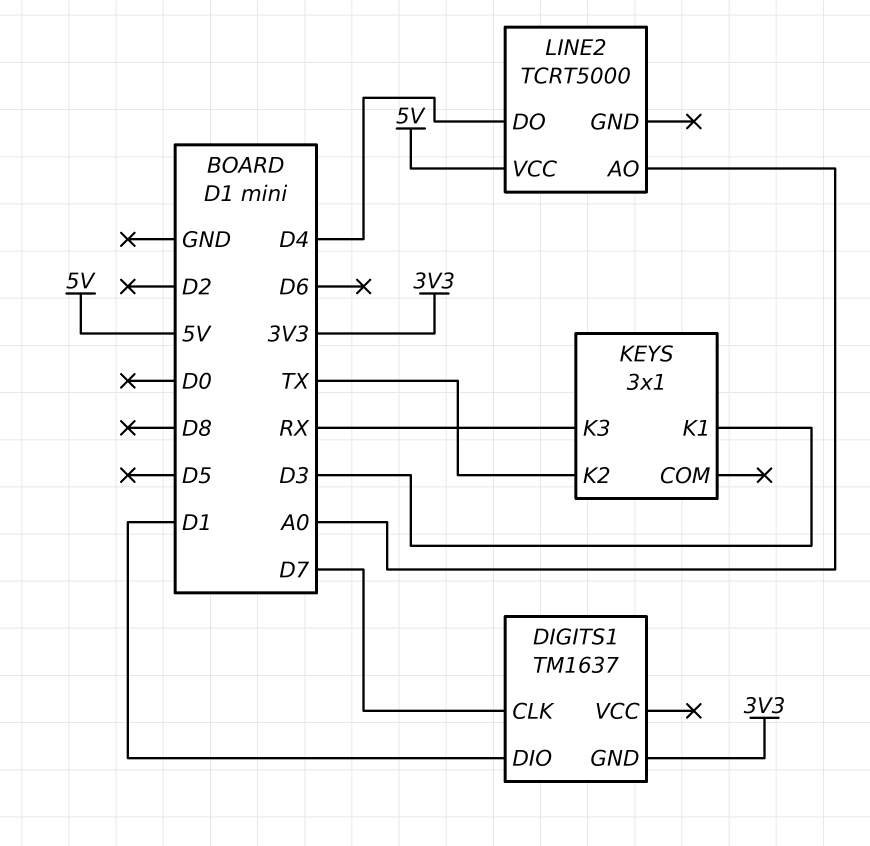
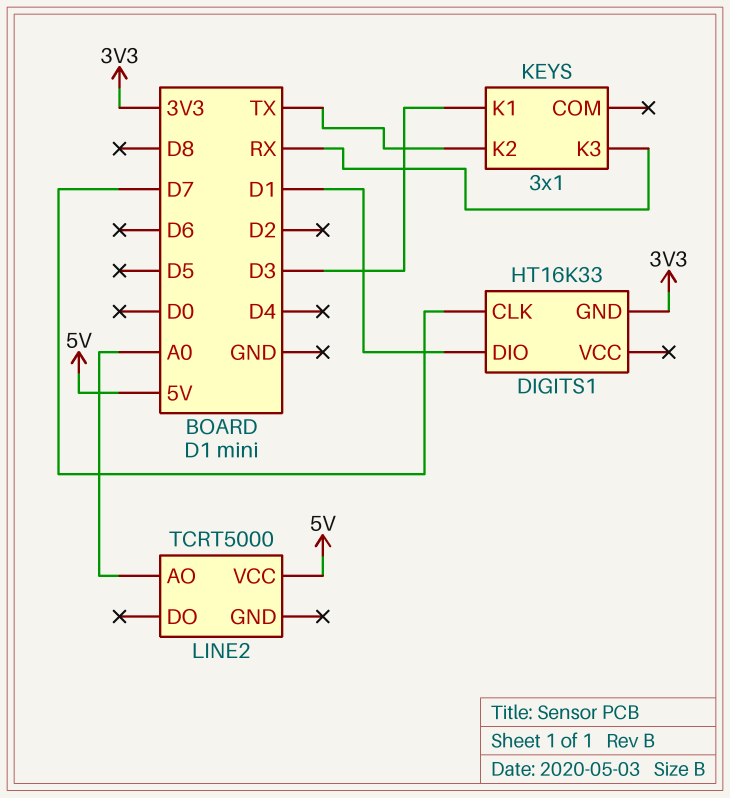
DIGITS1: TM1637 -> HT16K33
LINE2 pin DO: D4 -> none

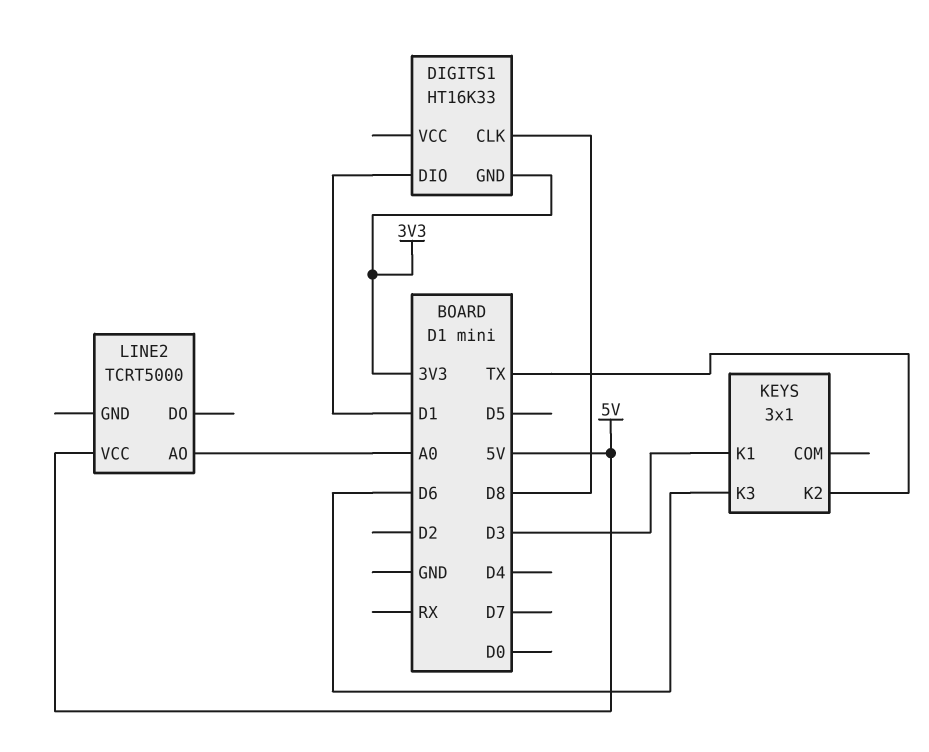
DIGITS1 pin CLK: D7 -> D8
KEYS pin K3: RX -> D6

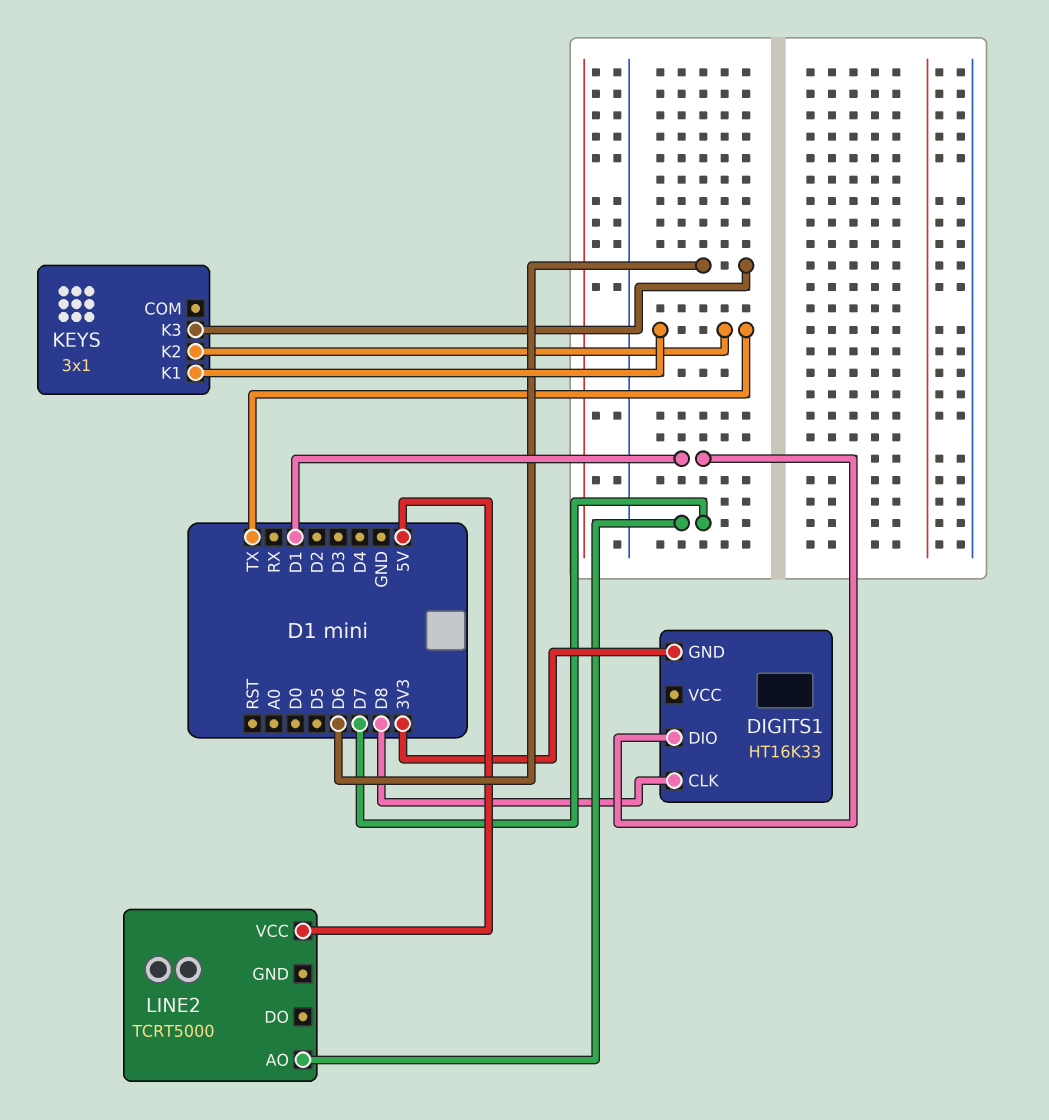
KEYS pin K1: D3 -> TX
LINE2 pin AO: A0 -> D7

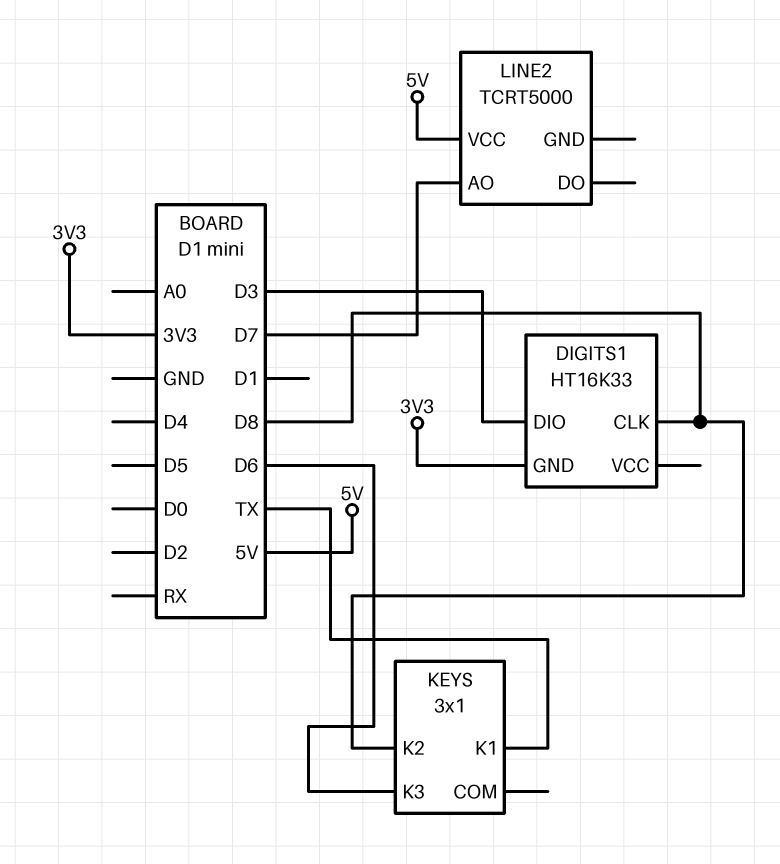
DIGITS1 pin DIO: D1 -> D3
KEYS pin K2: TX -> D8

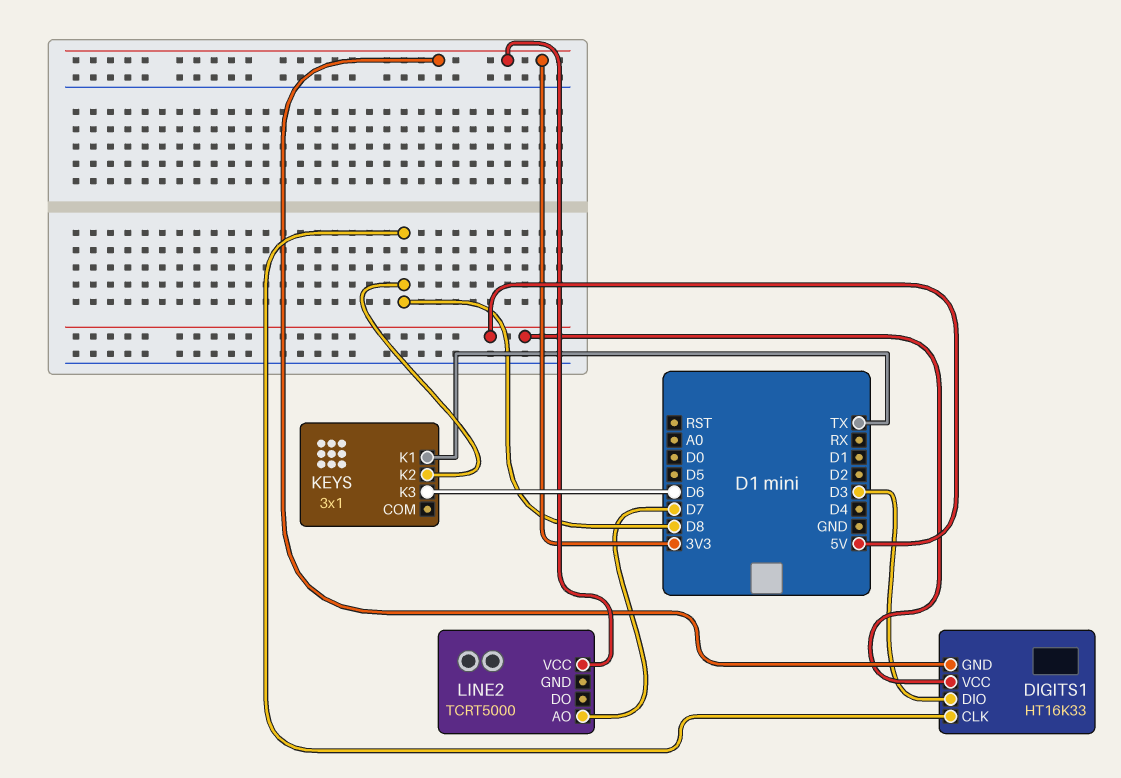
DIGITS1 pin VCC: none -> 5V
LINE2 pin VCC: 5V -> 3V3

